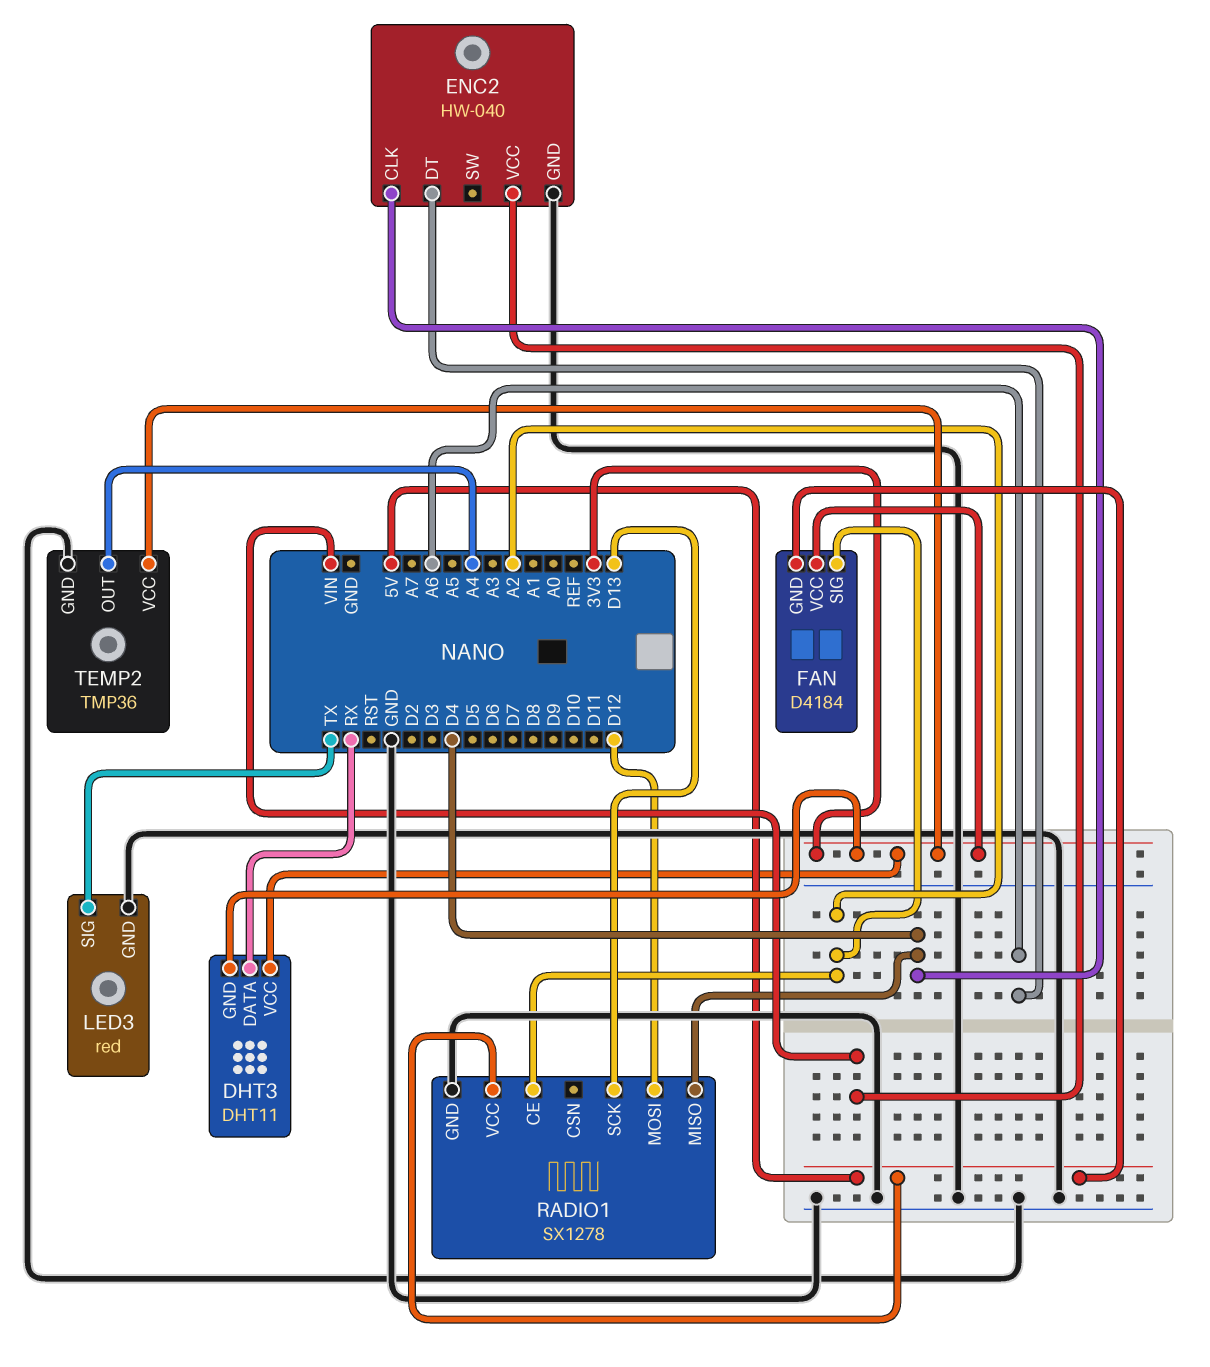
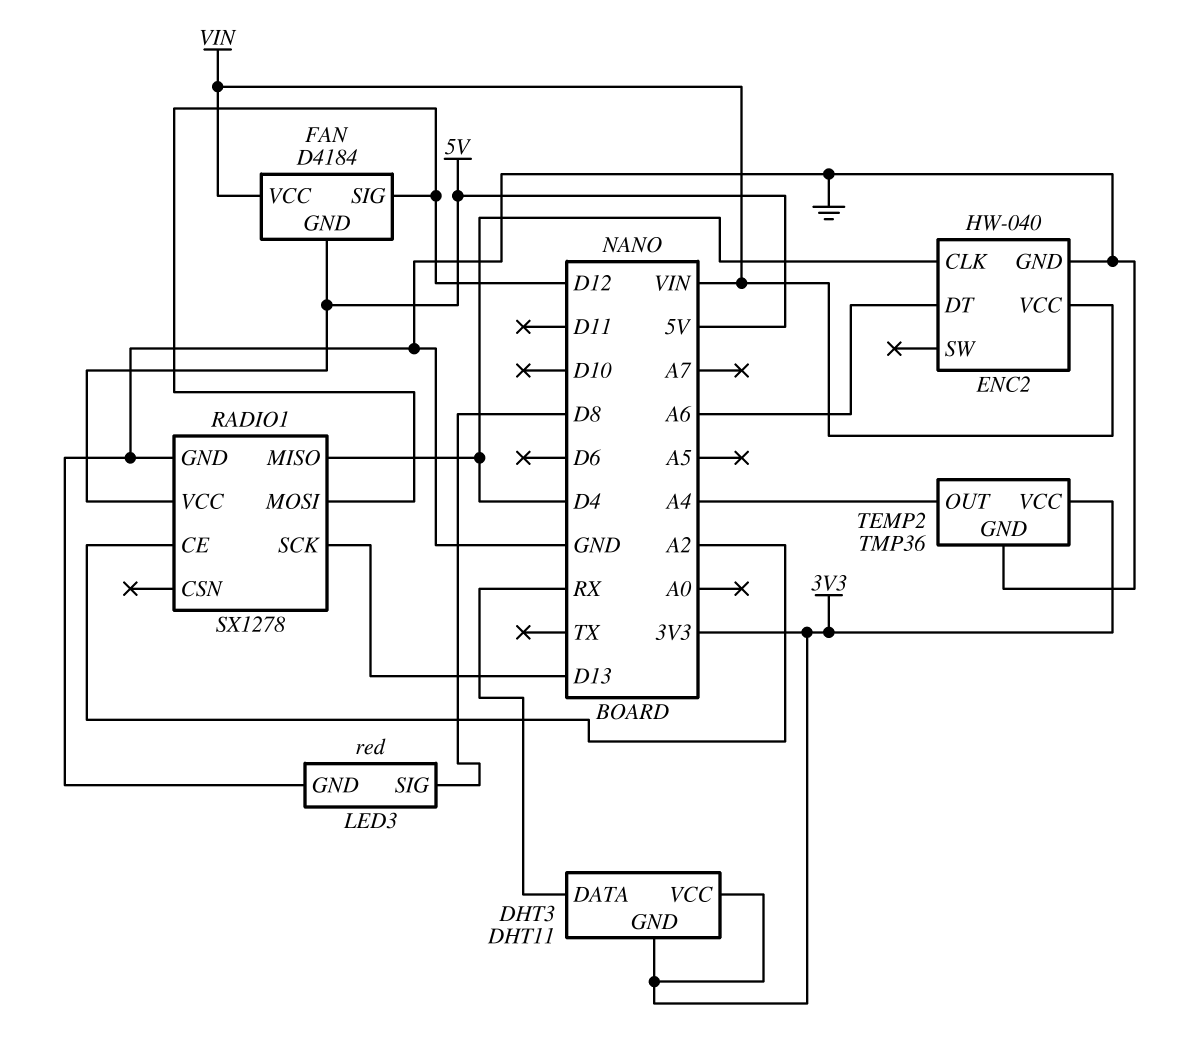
FAN pin SIG: A2 -> D12
FAN pin VCC: 3V3 -> VIN
LED3 pin SIG: TX -> D8

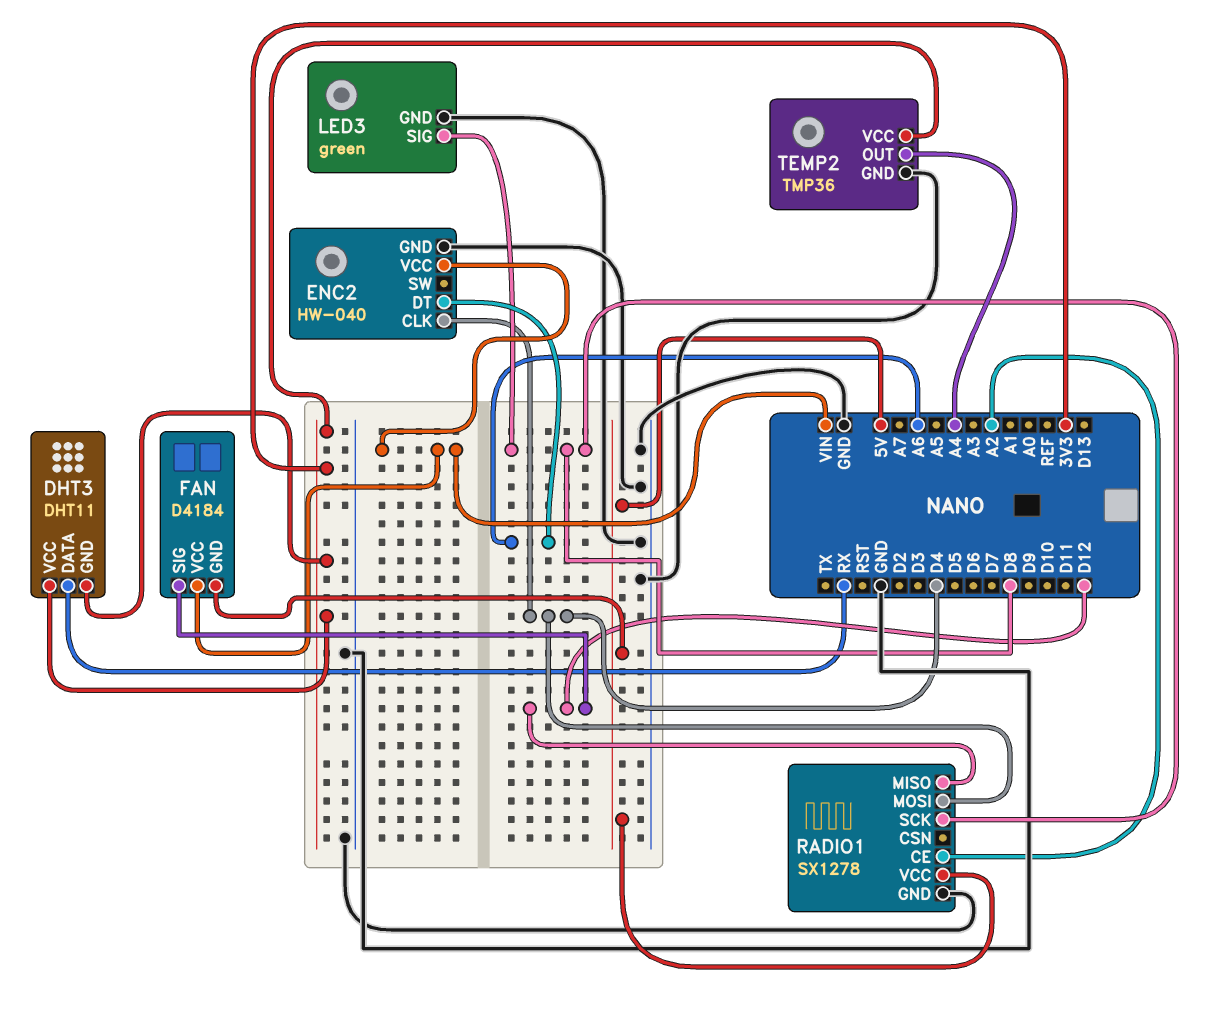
LED3: red -> green
RADIO1 pin MISO: D4 -> D12
RADIO1 pin MOSI: D12 -> D4
RADIO1 pin SCK: D13 -> D8

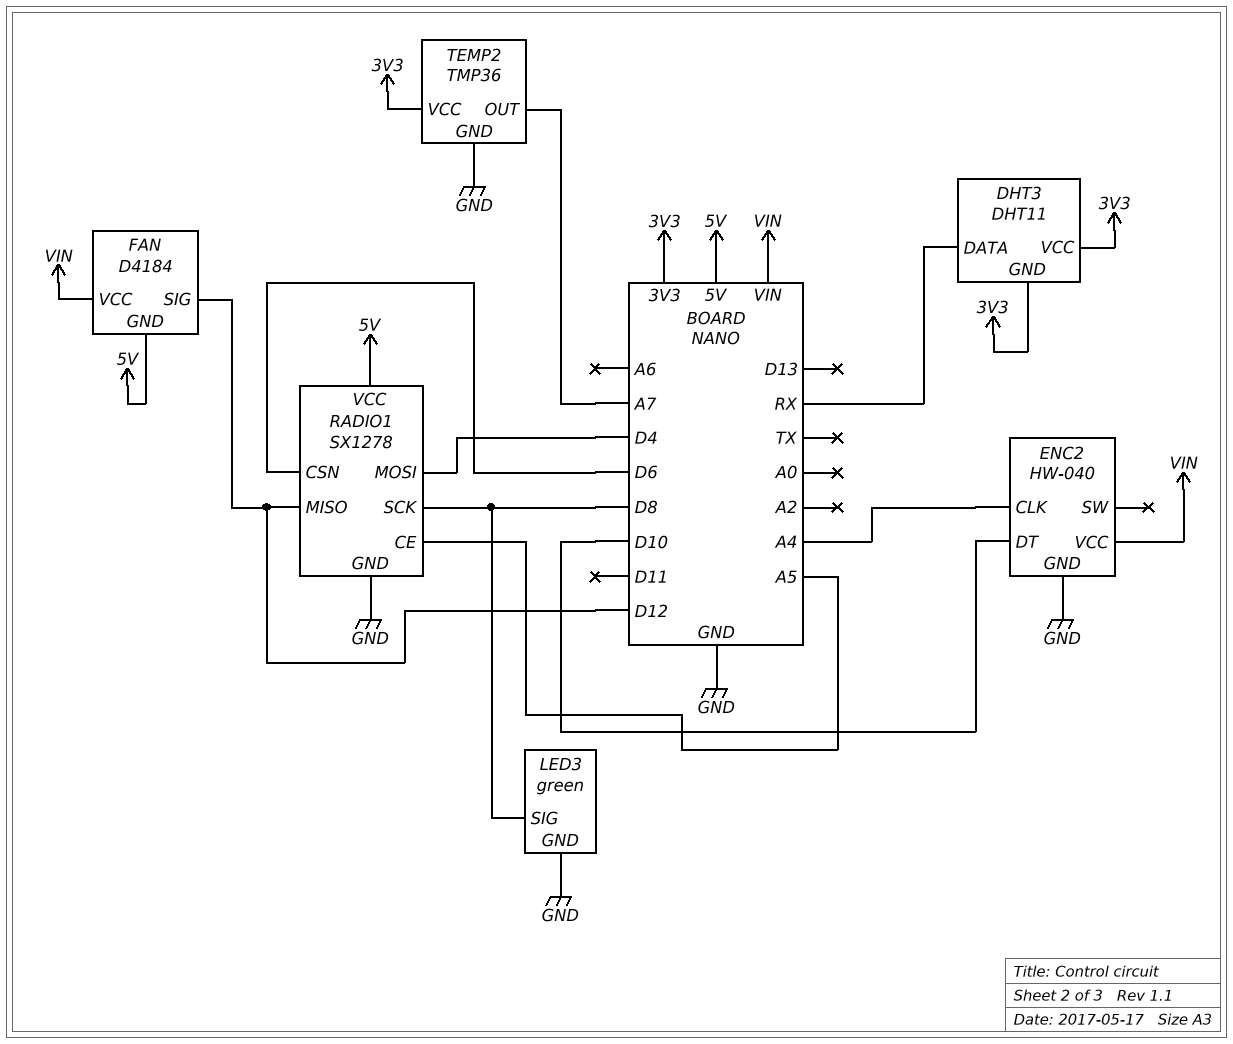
ENC2 pin CLK: D4 -> A4
ENC2 pin DT: A6 -> D10
RADIO1 pin CE: A2 -> A5
RADIO1 pin CSN: none -> D6
TEMP2 pin OUT: A4 -> A7

